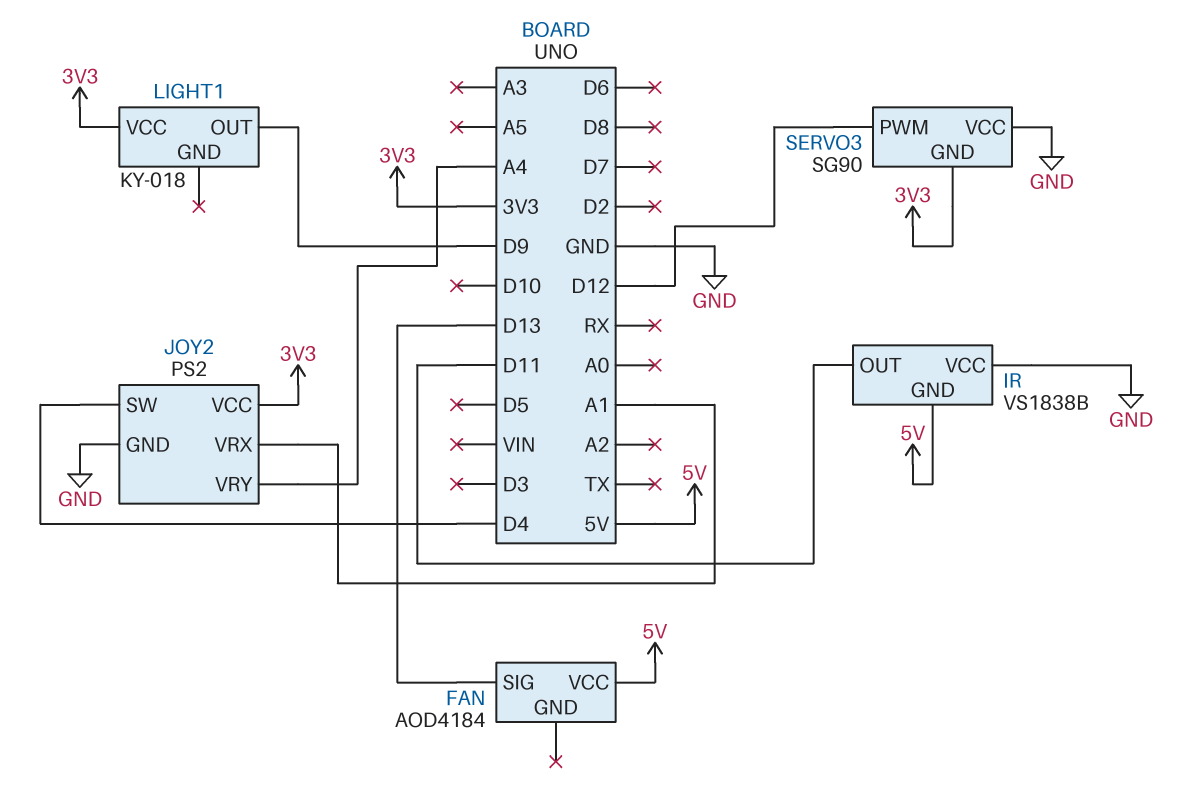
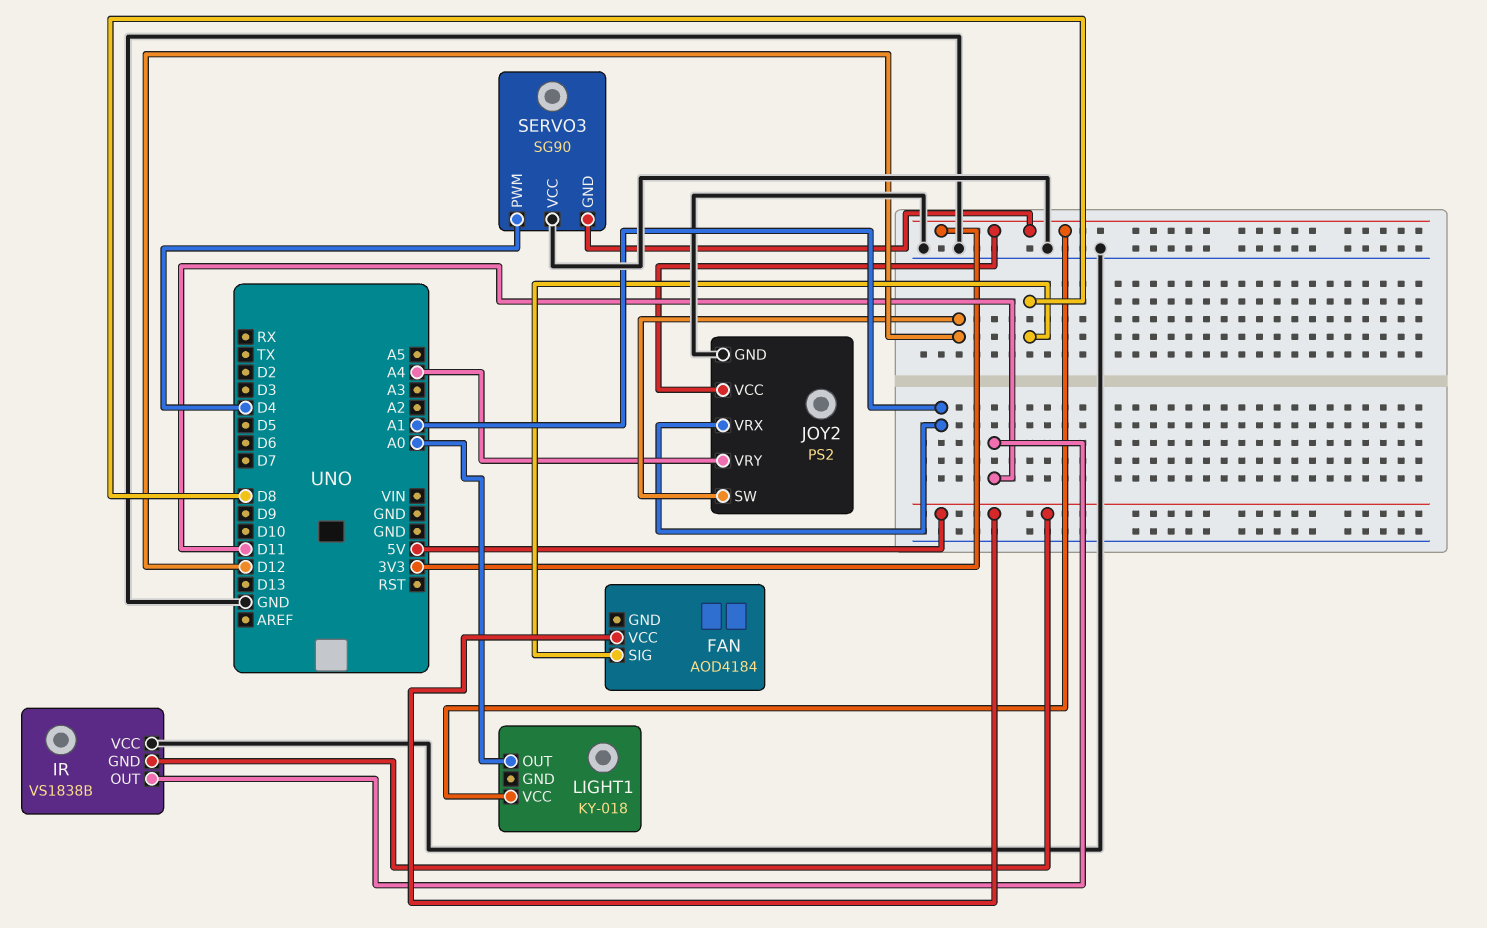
FAN pin SIG: D13 -> D8
JOY2 pin SW: D4 -> D12
LIGHT1 pin OUT: D9 -> A0
SERVO3 pin PWM: D12 -> D4

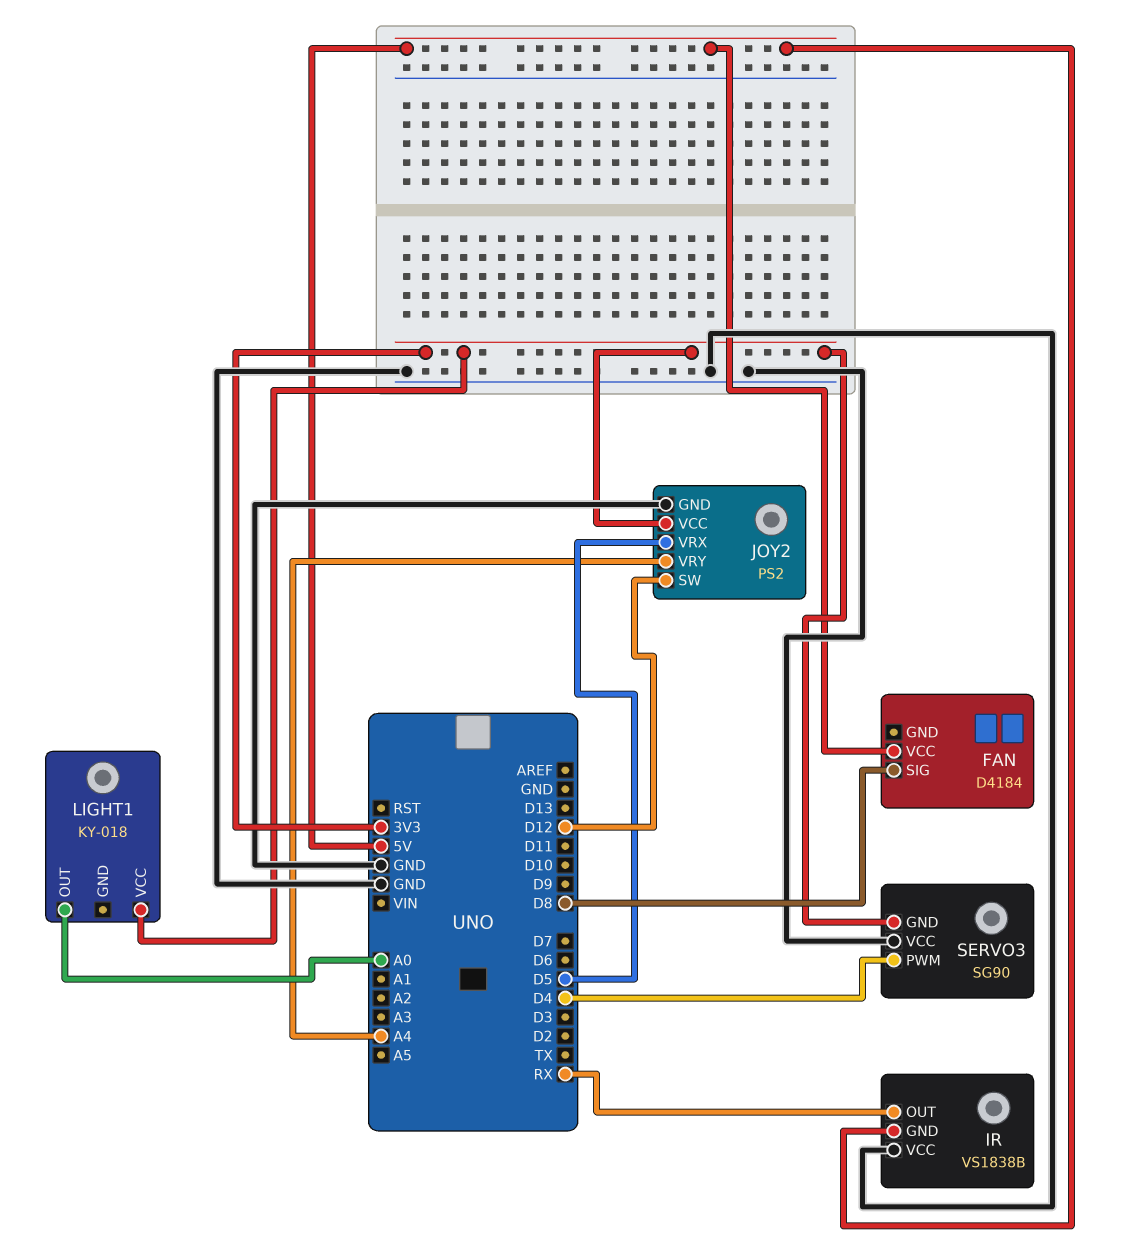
FAN: AOD4184 -> D4184
IR pin OUT: D11 -> RX
JOY2 pin VRX: A1 -> D5

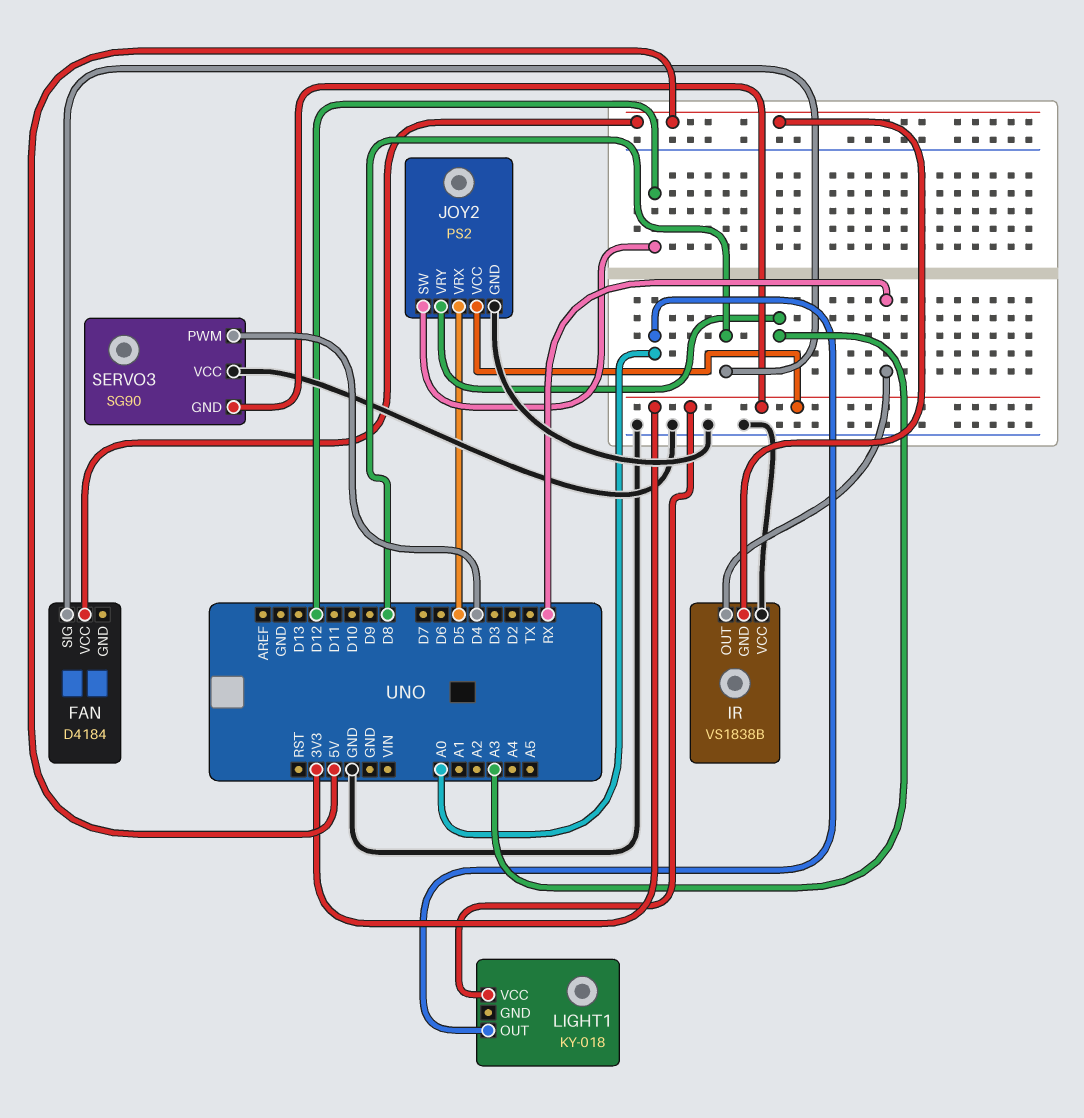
JOY2 pin VRY: A4 -> A3

